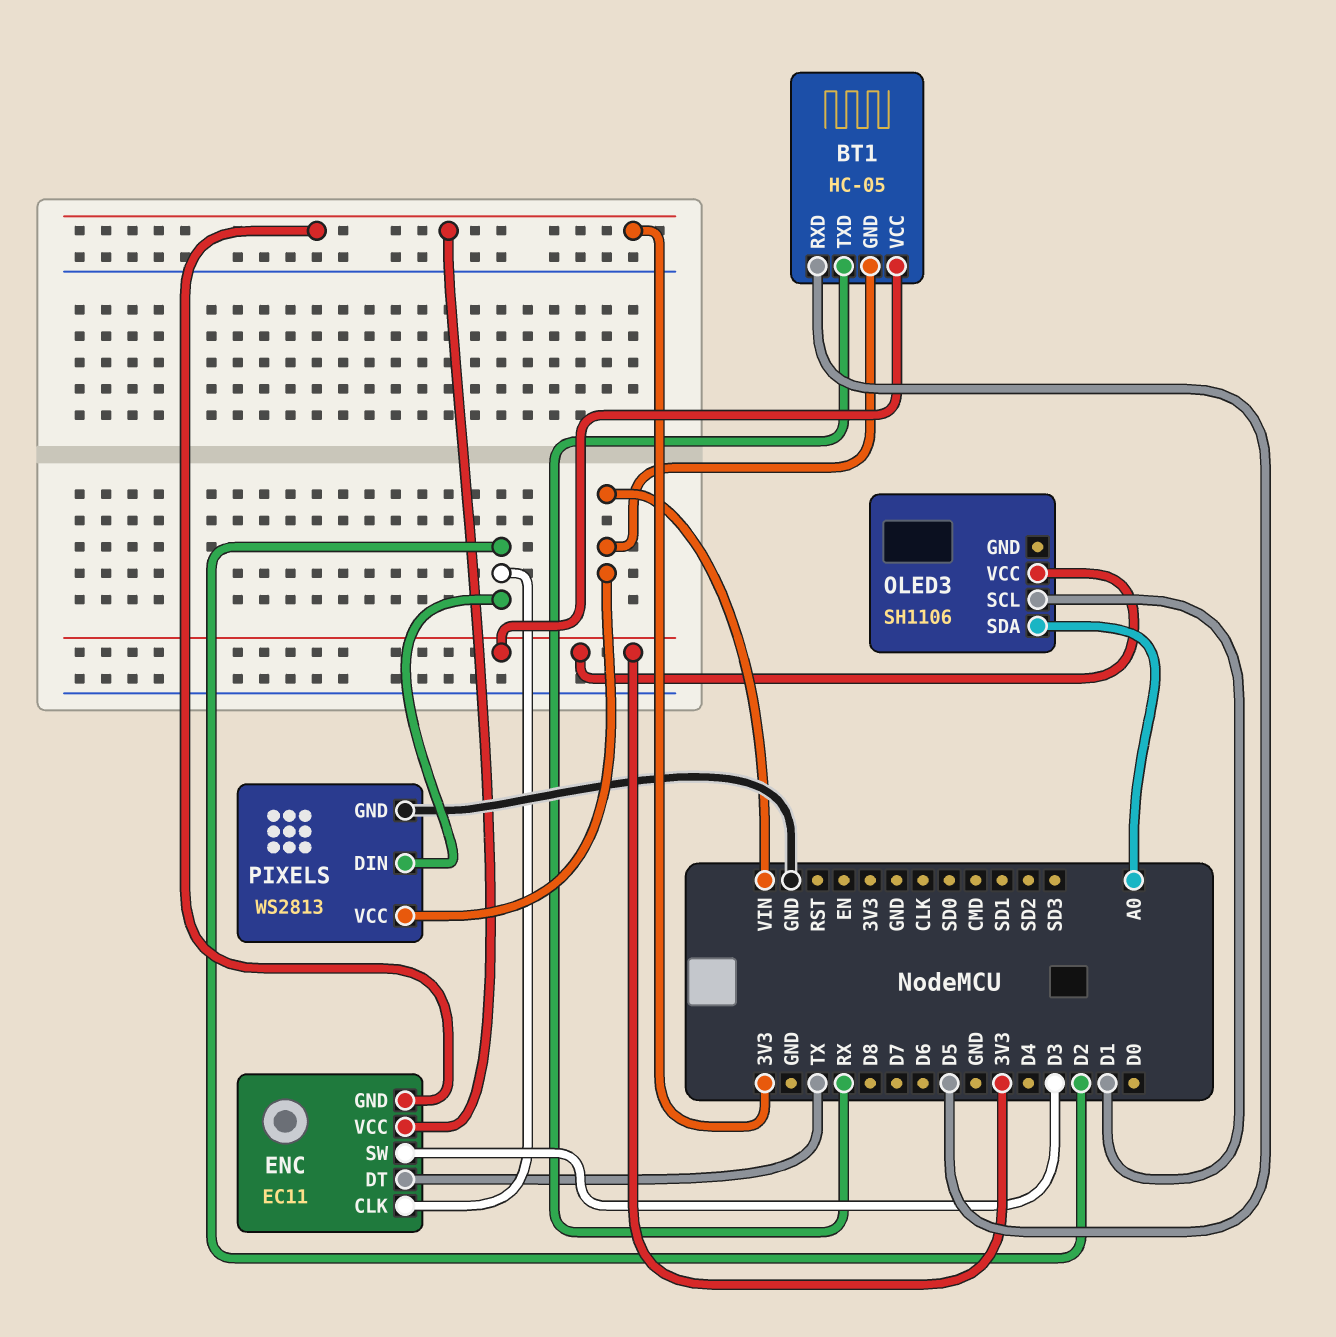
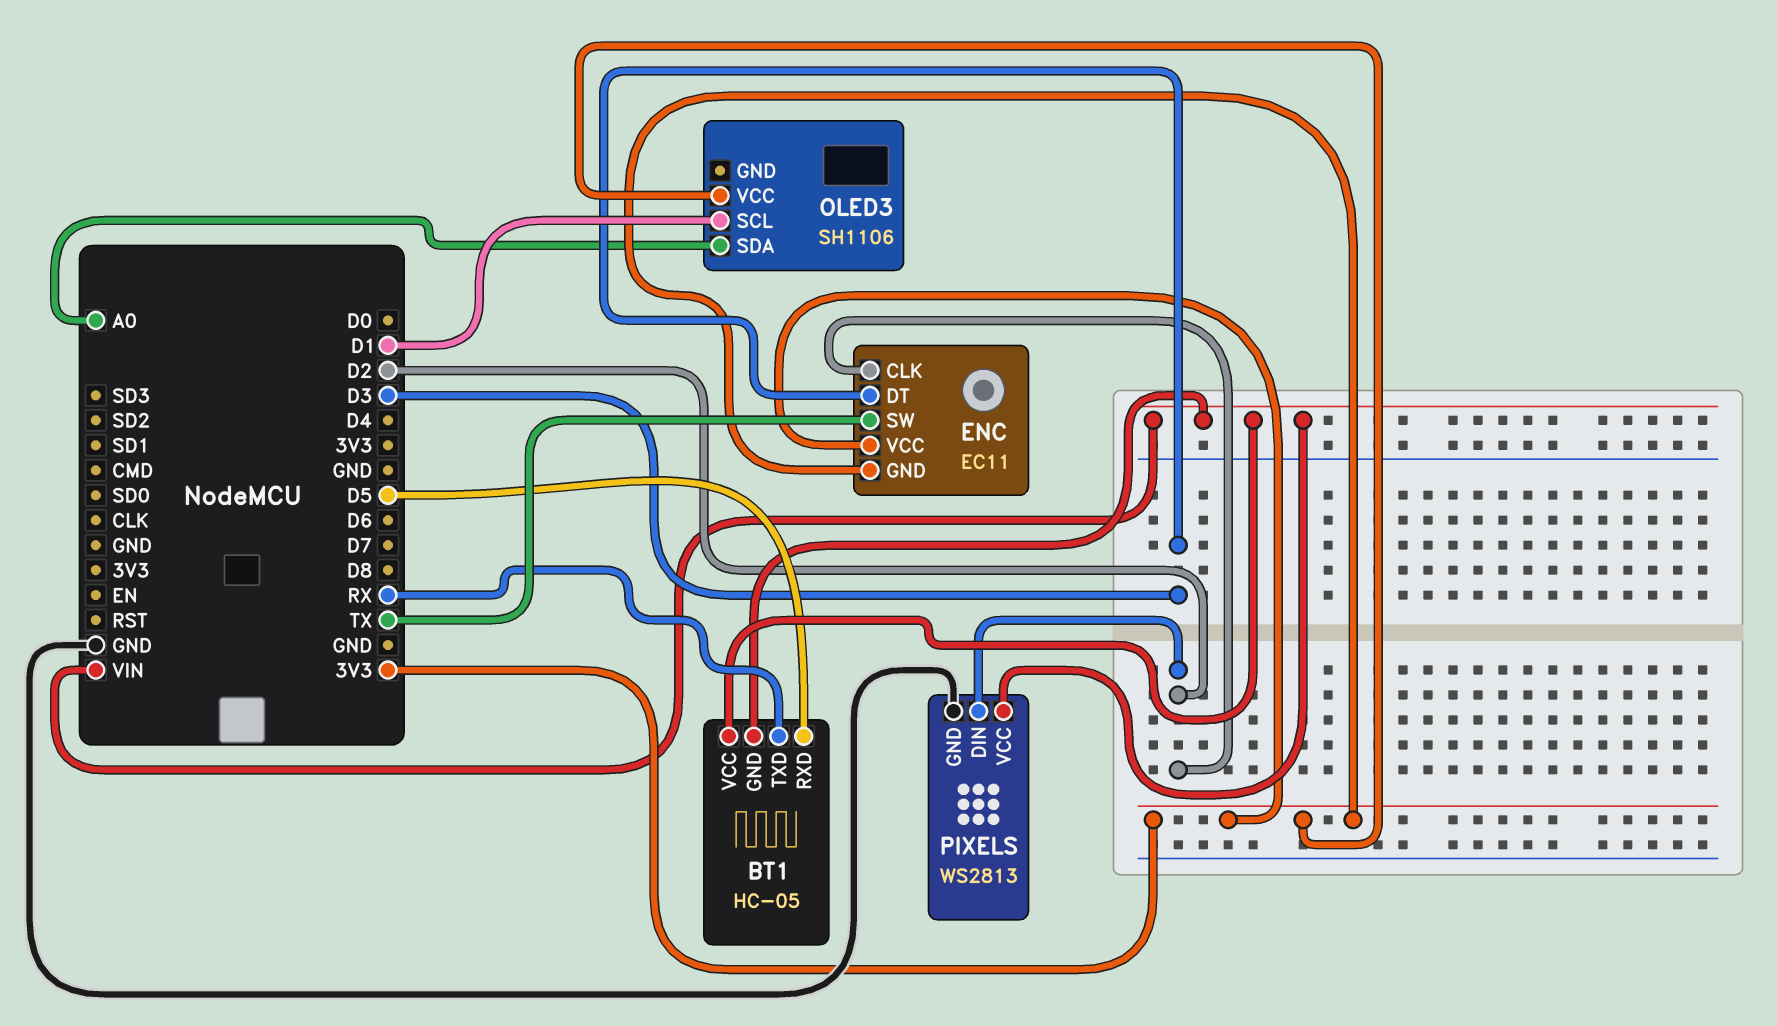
BT1 pin VCC: 3V3 -> VIN
ENC pin DT: TX -> D3
ENC pin SW: D3 -> TX

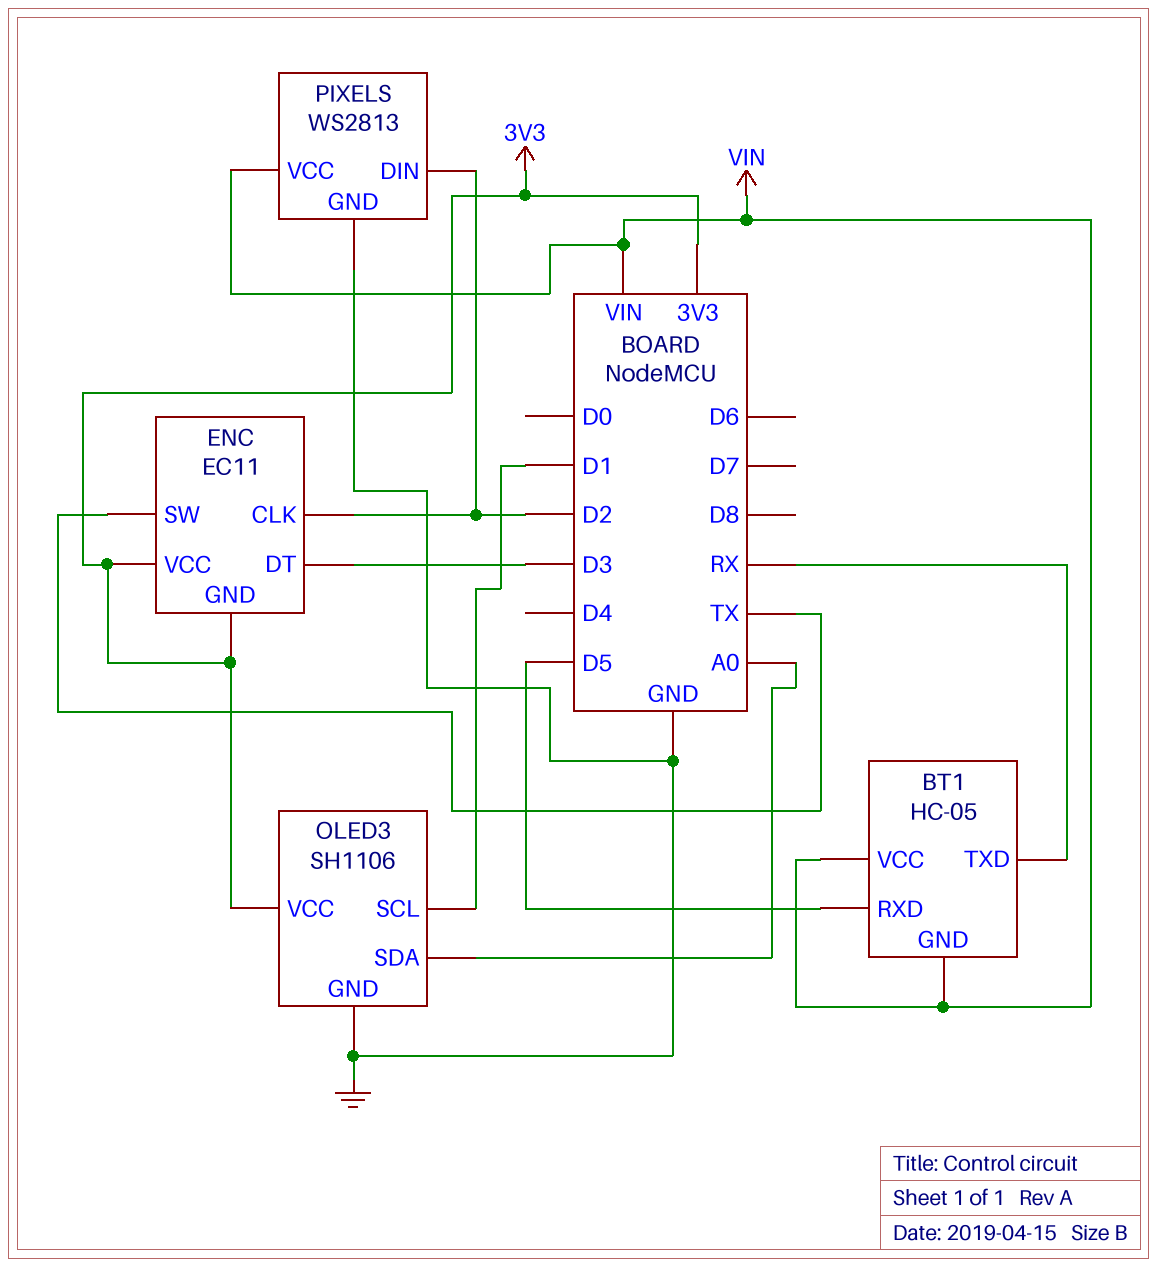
OLED3 pin GND: none -> GND

